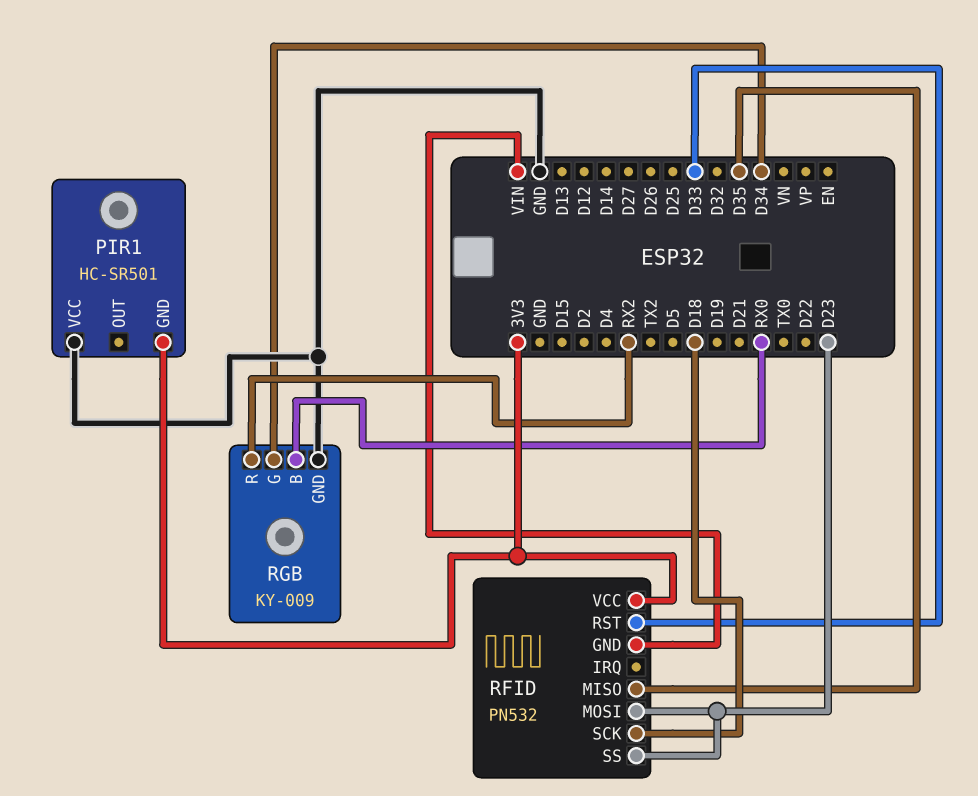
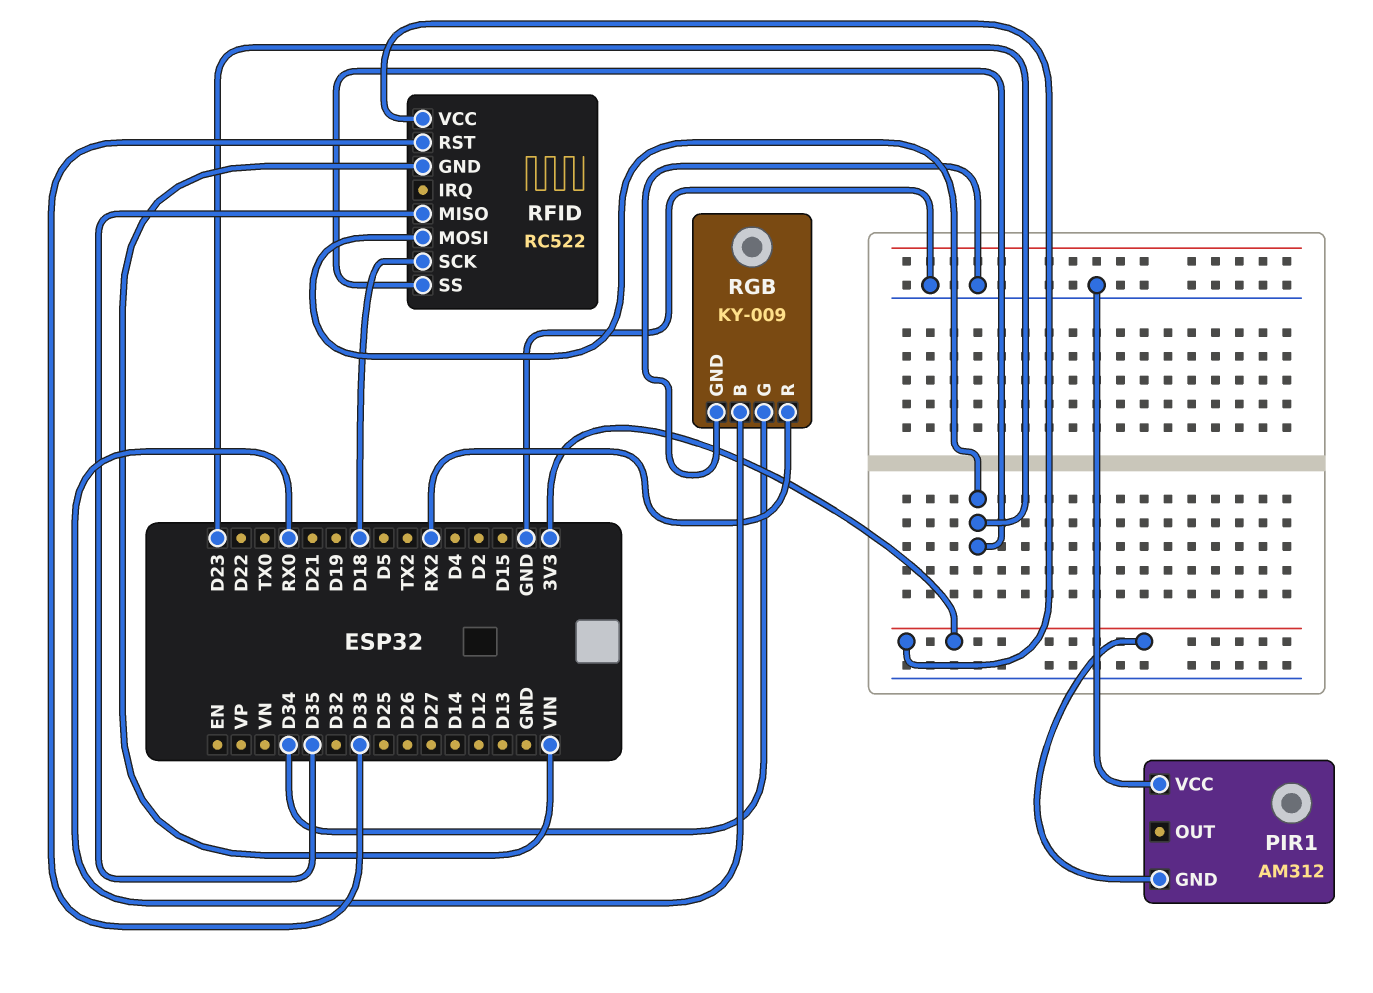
PIR1: HC-SR501 -> AM312
RFID: PN532 -> RC522

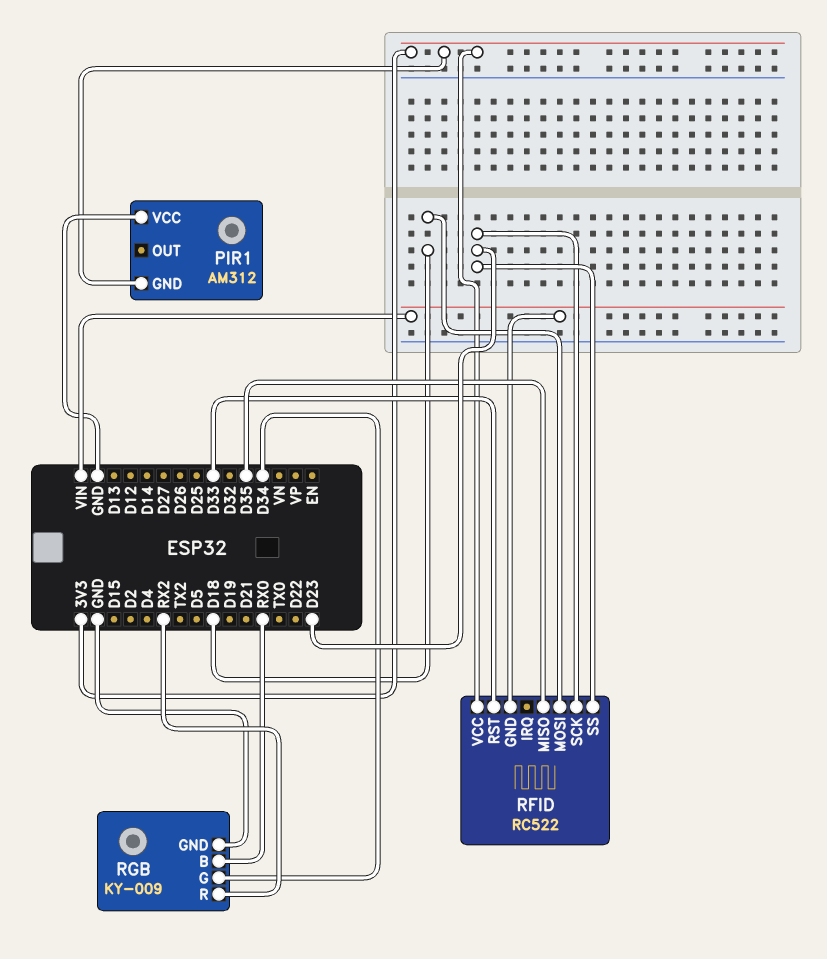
RFID pin MOSI: D23 -> D18
RFID pin SCK: D18 -> D23

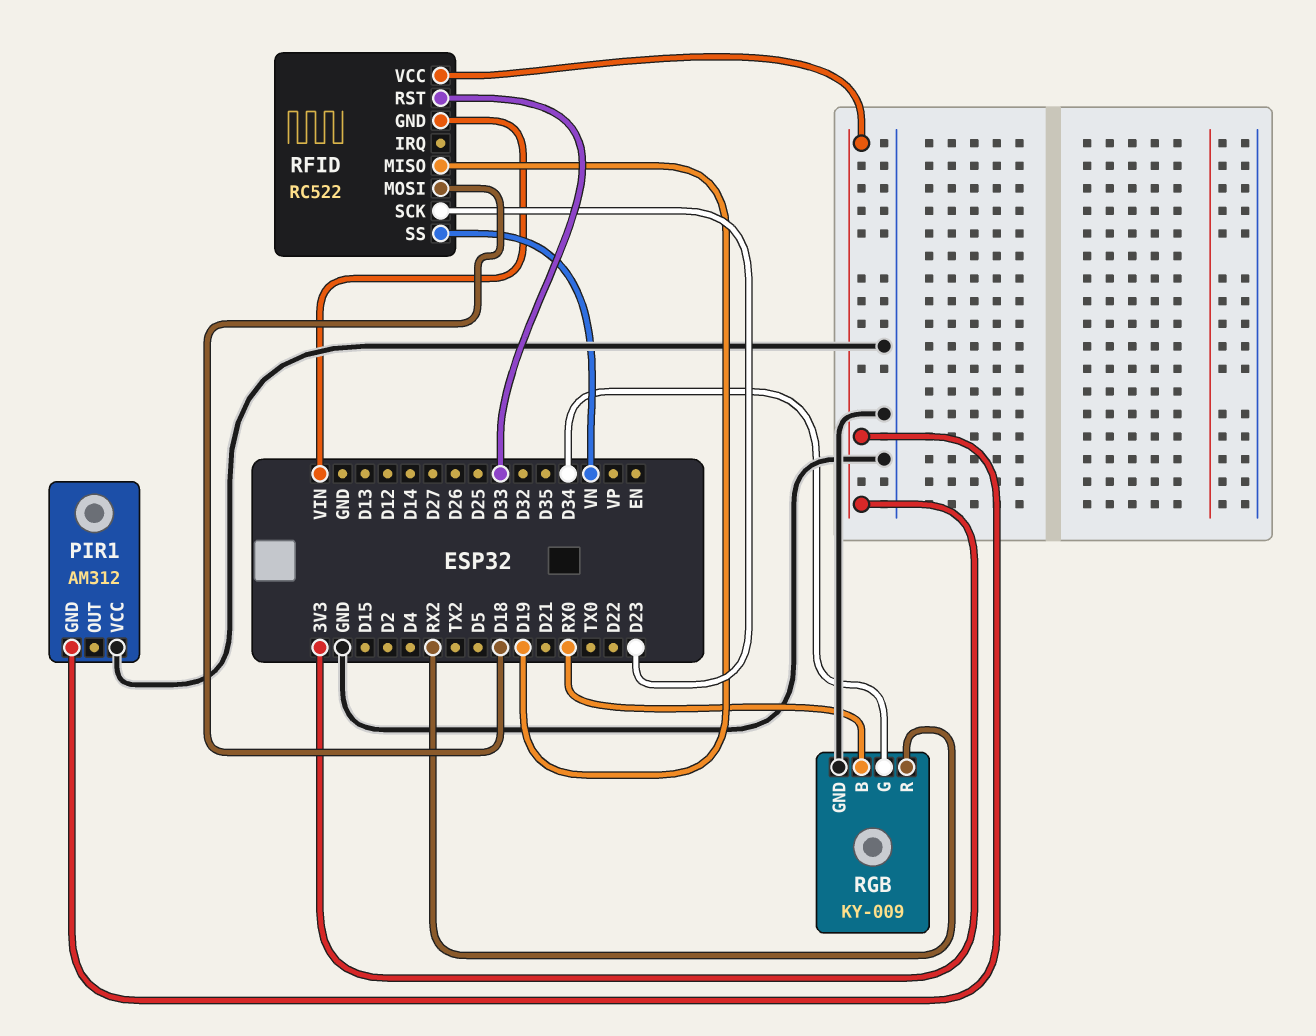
RFID pin MISO: D35 -> D19
RFID pin SS: D23 -> VN

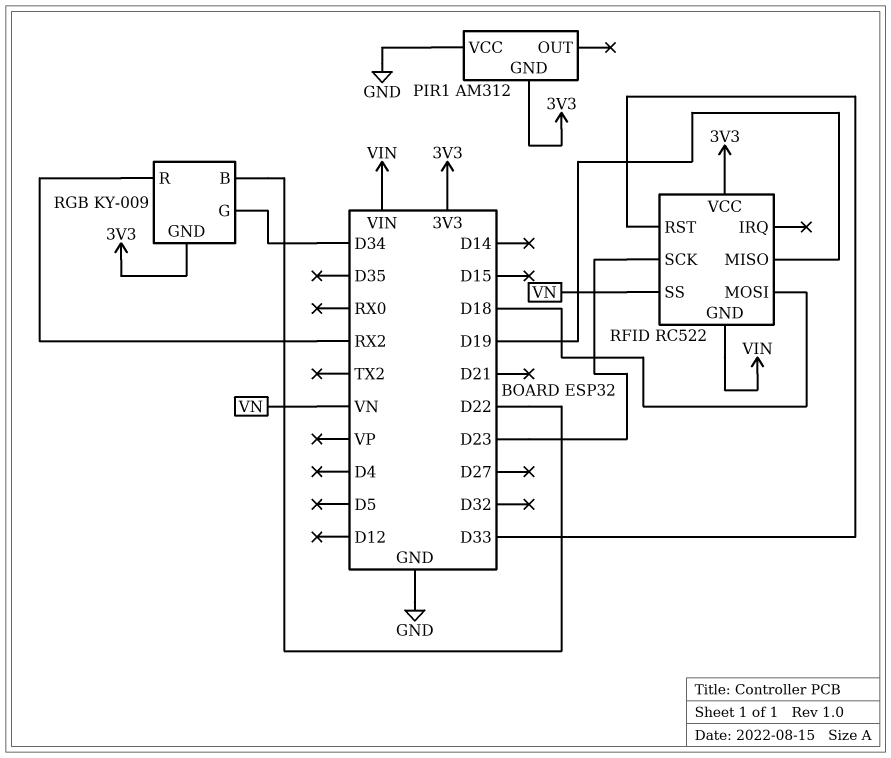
RGB pin B: RX0 -> D22
RGB pin GND: GND -> 3V3

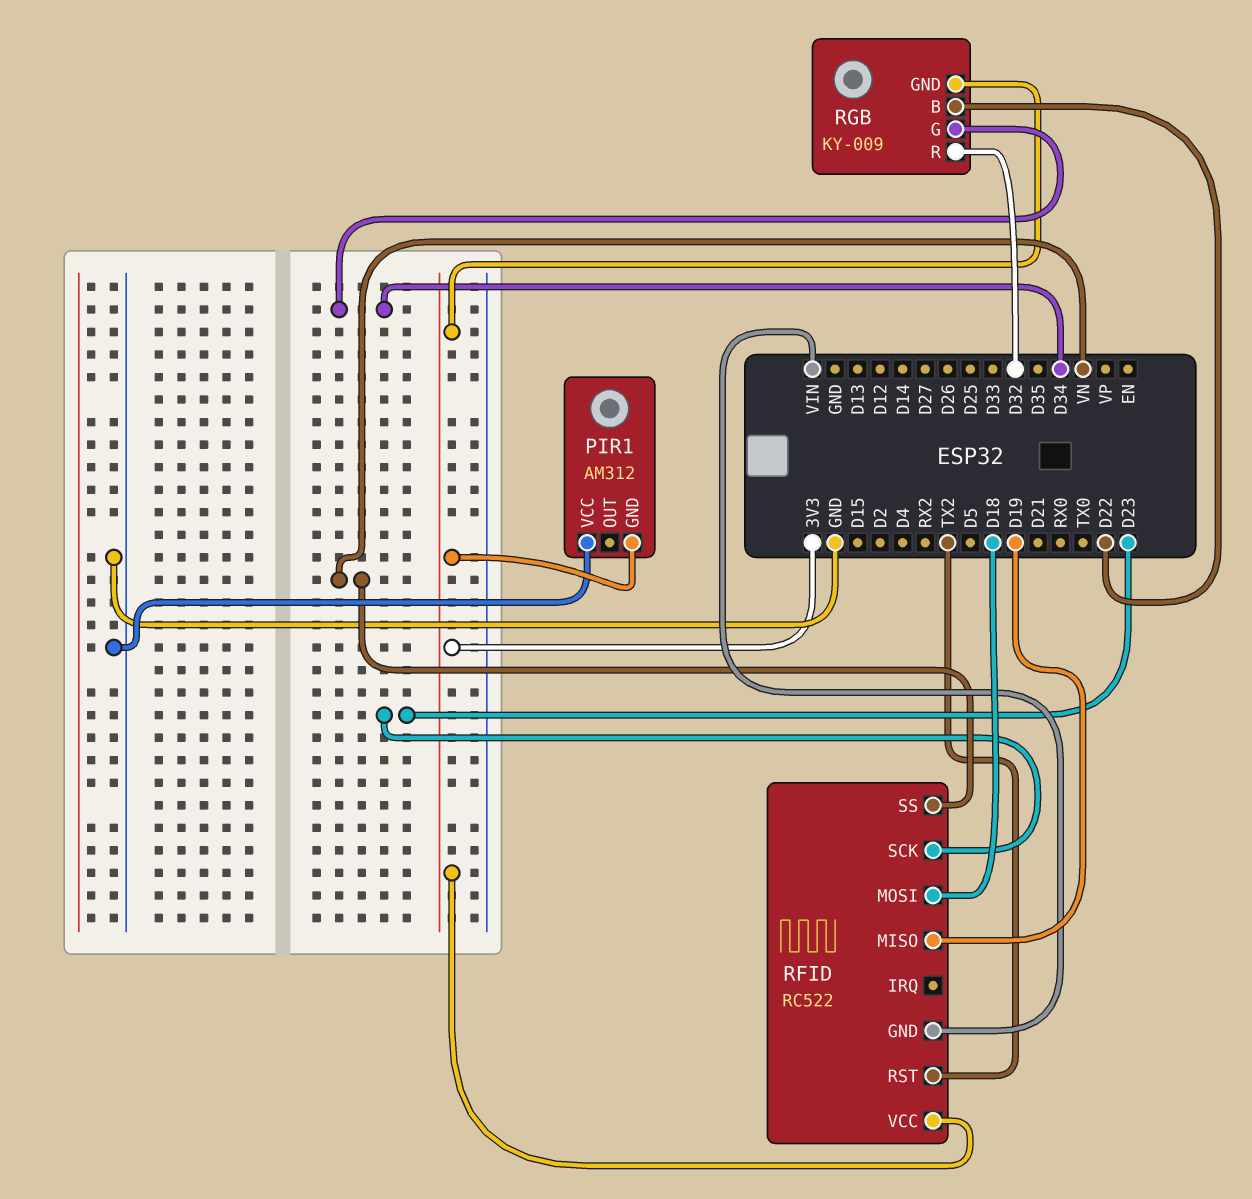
RFID pin RST: D33 -> TX2
RGB pin R: RX2 -> D32

